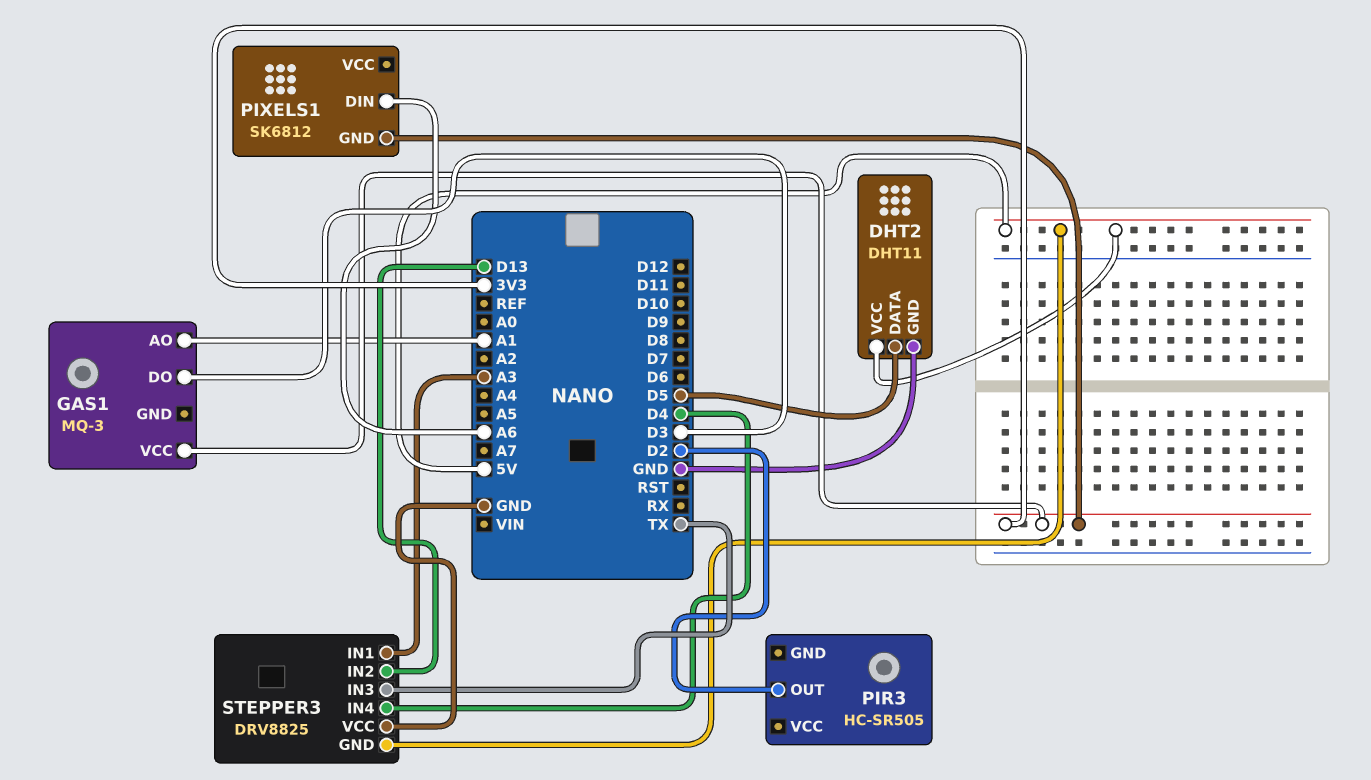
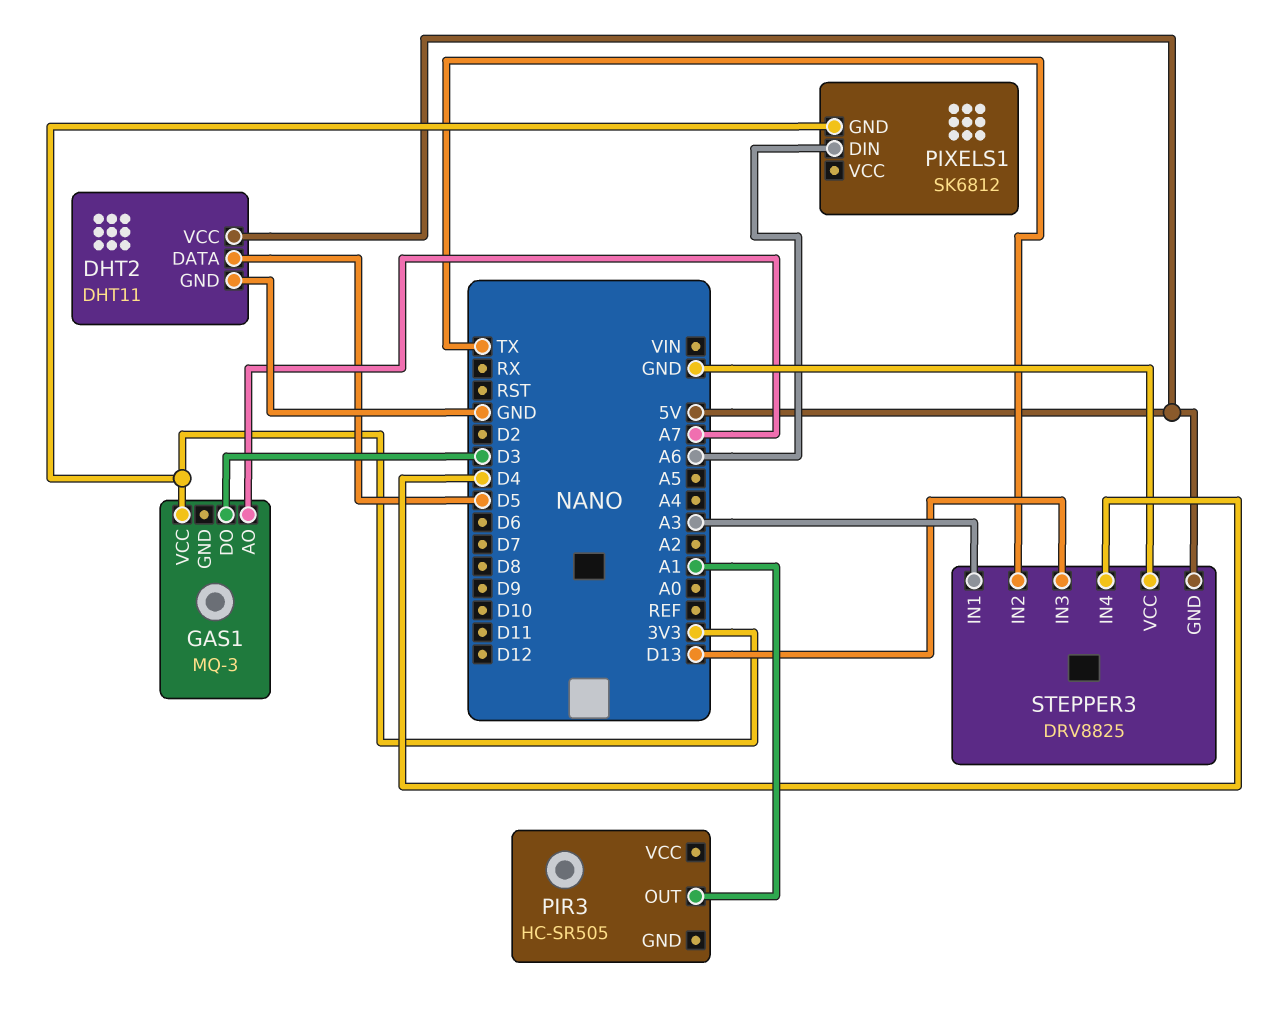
GAS1 pin AO: A1 -> A7
PIR3 pin OUT: D2 -> A1
STEPPER3 pin IN2: D13 -> TX
STEPPER3 pin IN3: TX -> D13

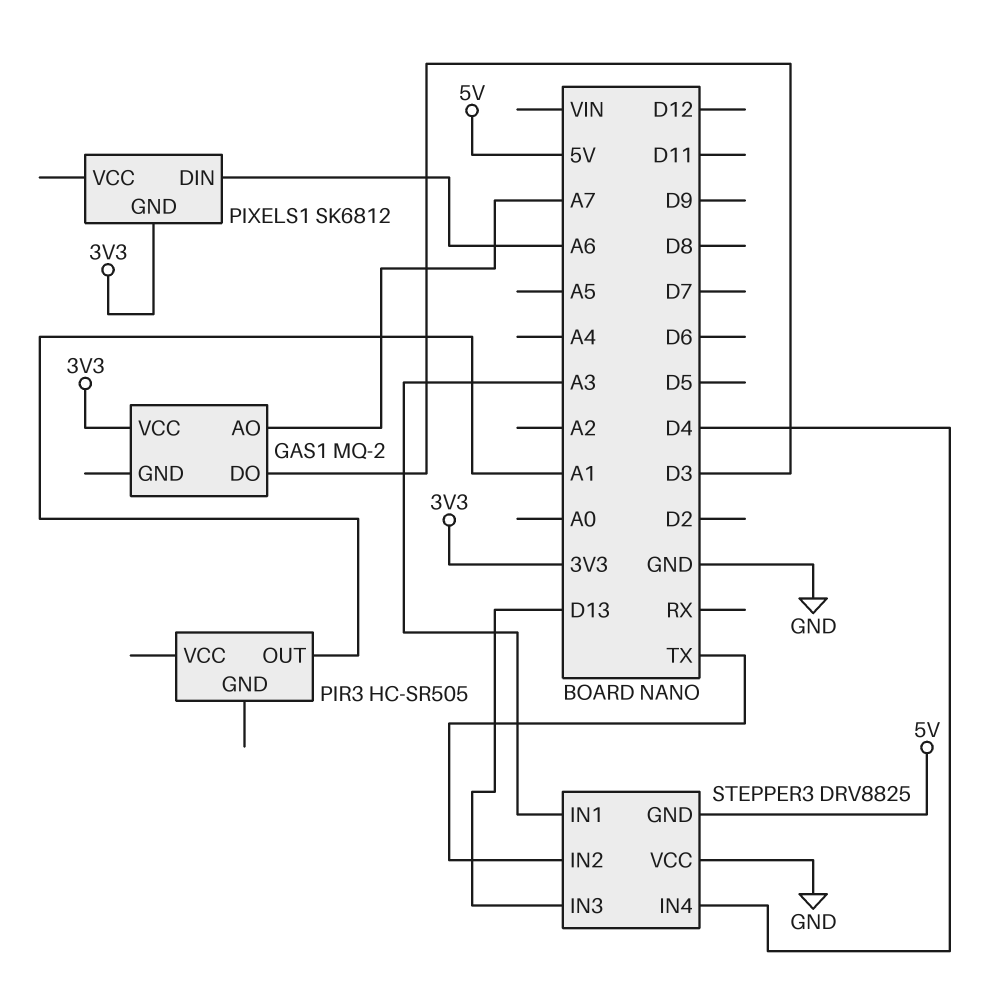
DHT2: DHT11 -> none
DHT2 pin DATA: D5 -> none
DHT2 pin GND: GND -> none
DHT2 pin VCC: 5V -> none
GAS1: MQ-3 -> MQ-2

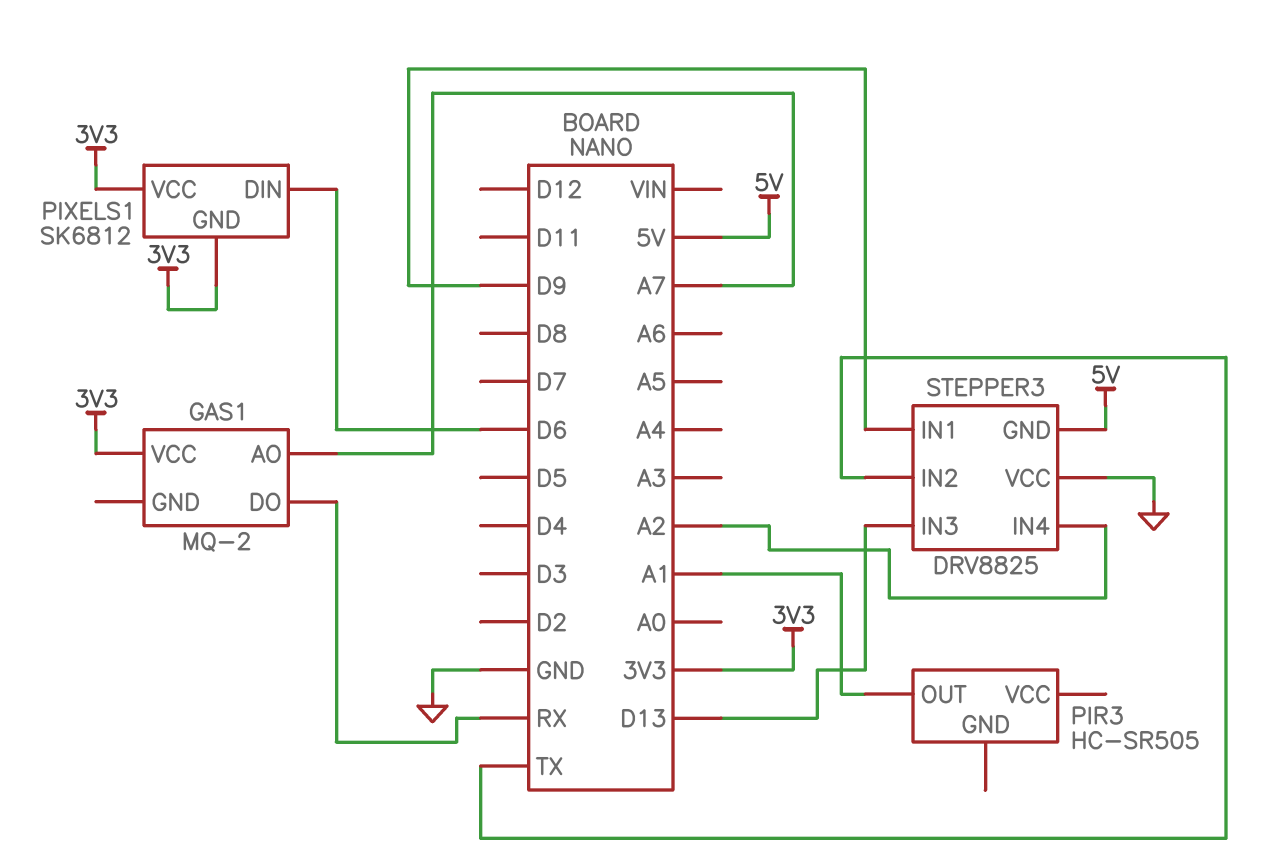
GAS1 pin DO: D3 -> RX
PIXELS1 pin DIN: A6 -> D6
PIXELS1 pin VCC: none -> 3V3
STEPPER3 pin IN1: A3 -> D9
STEPPER3 pin IN4: D4 -> A2

